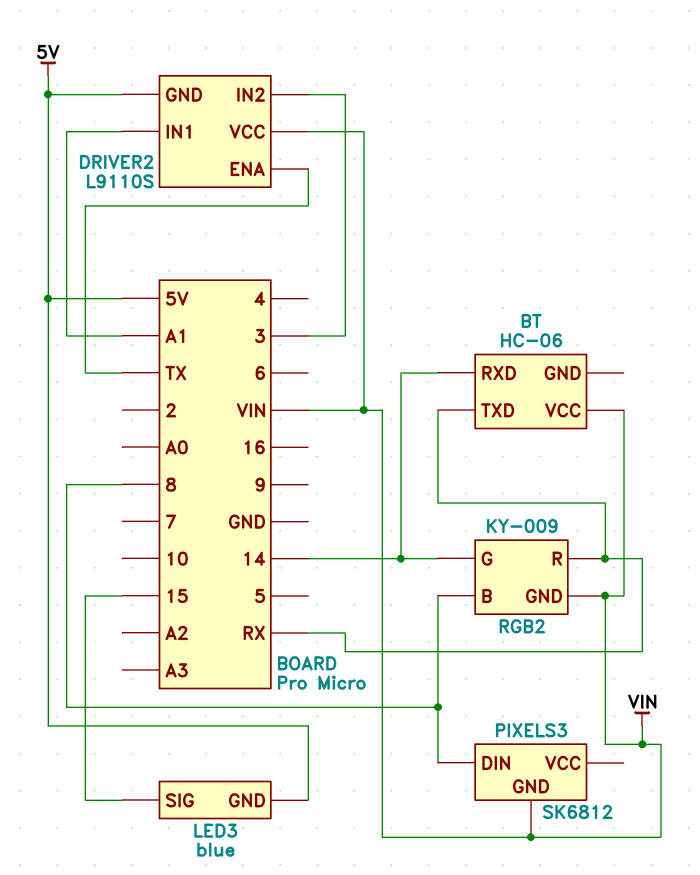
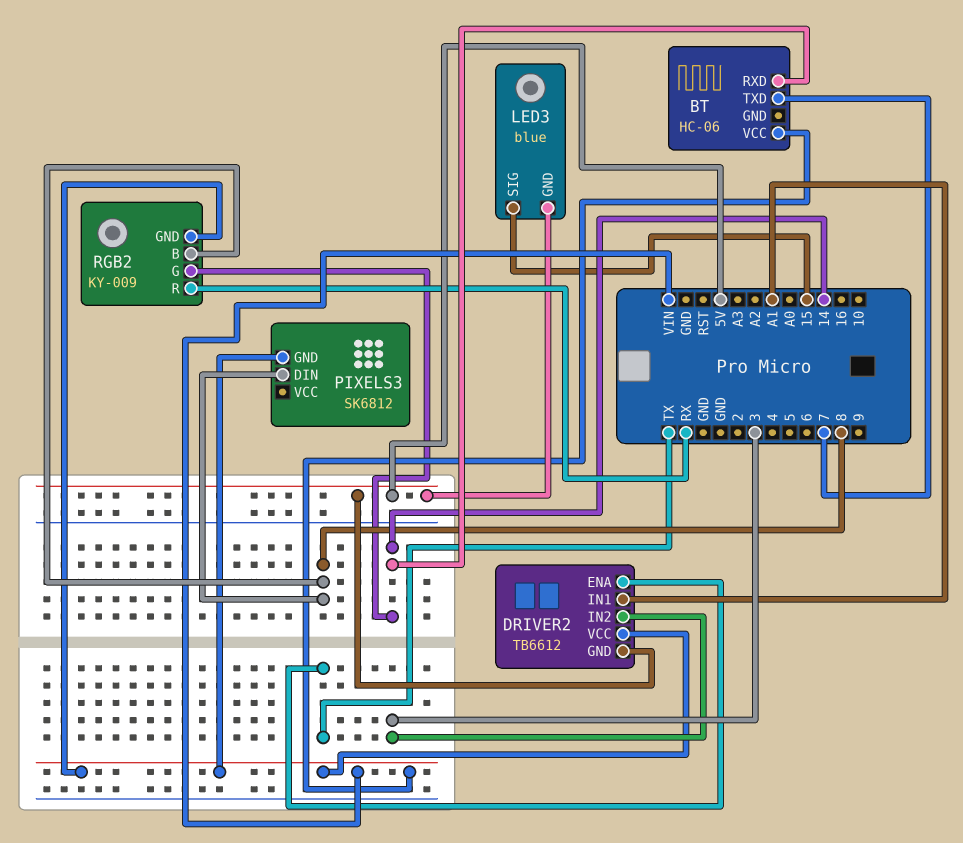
BT pin TXD: RX -> 7
DRIVER2: L9110S -> TB6612

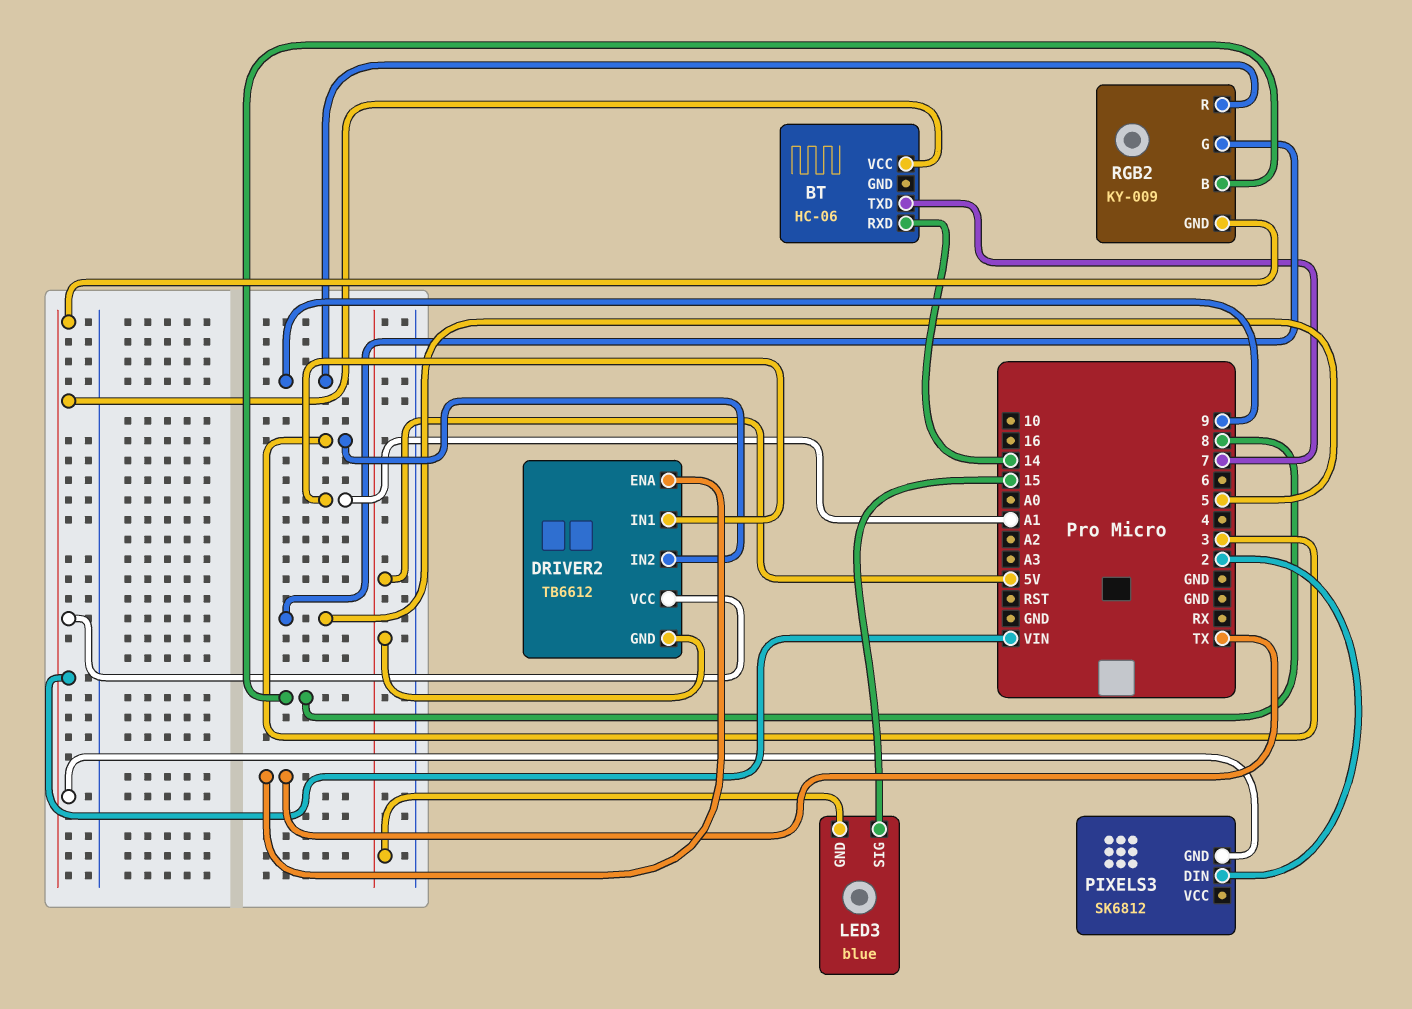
PIXELS3 pin DIN: 8 -> 2
RGB2 pin G: 14 -> 5
RGB2 pin R: RX -> 9

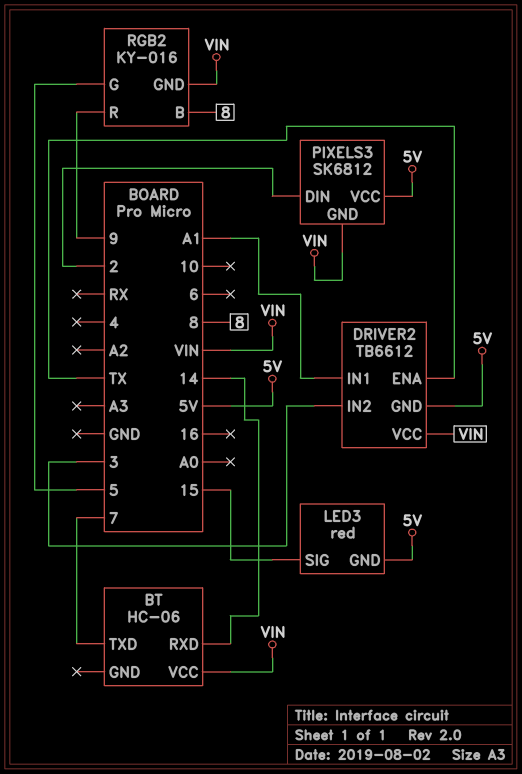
LED3: blue -> red
PIXELS3 pin VCC: none -> 5V
RGB2: KY-009 -> KY-016

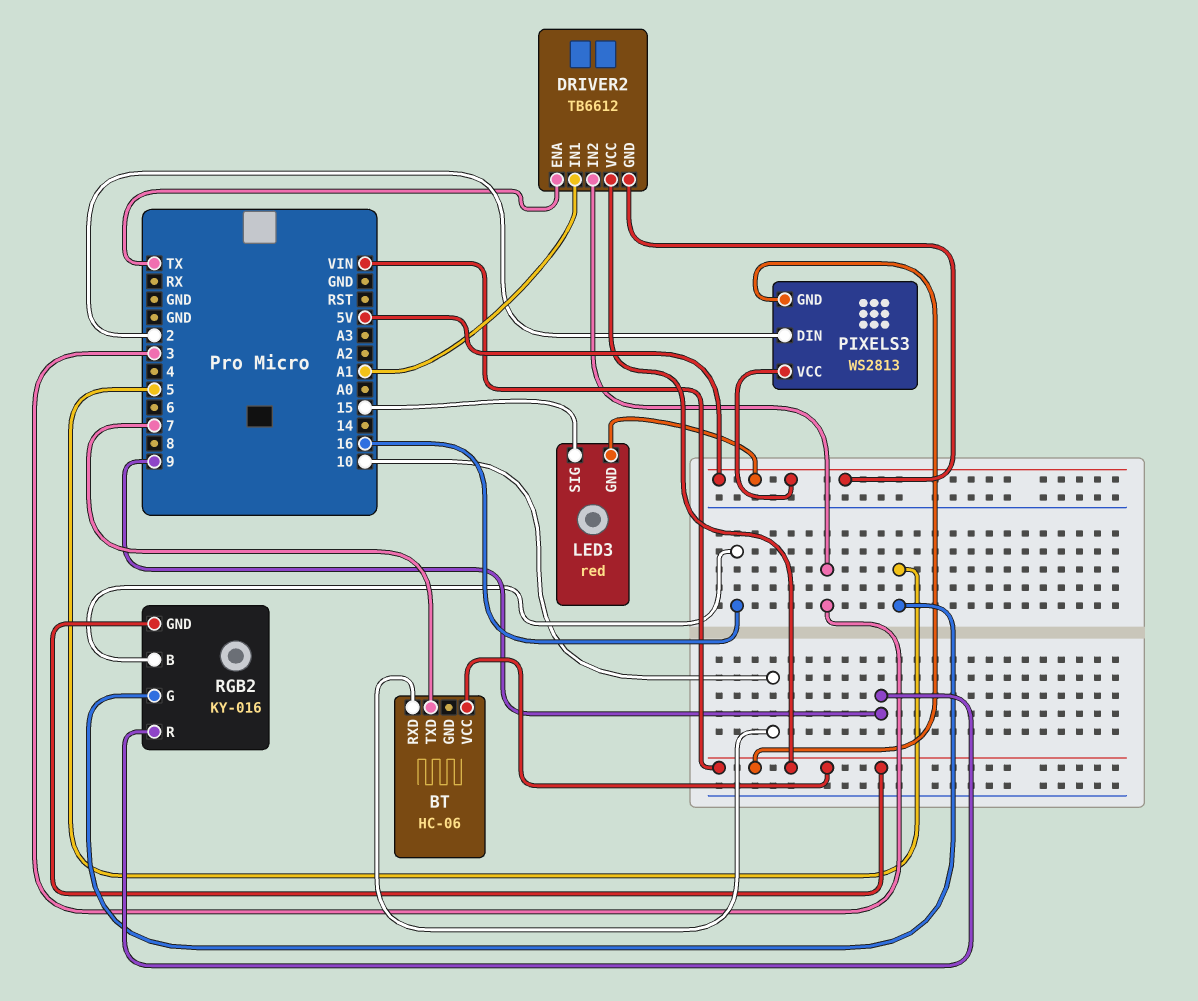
BT pin RXD: 14 -> 10
PIXELS3: SK6812 -> WS2813
RGB2 pin B: 8 -> 16

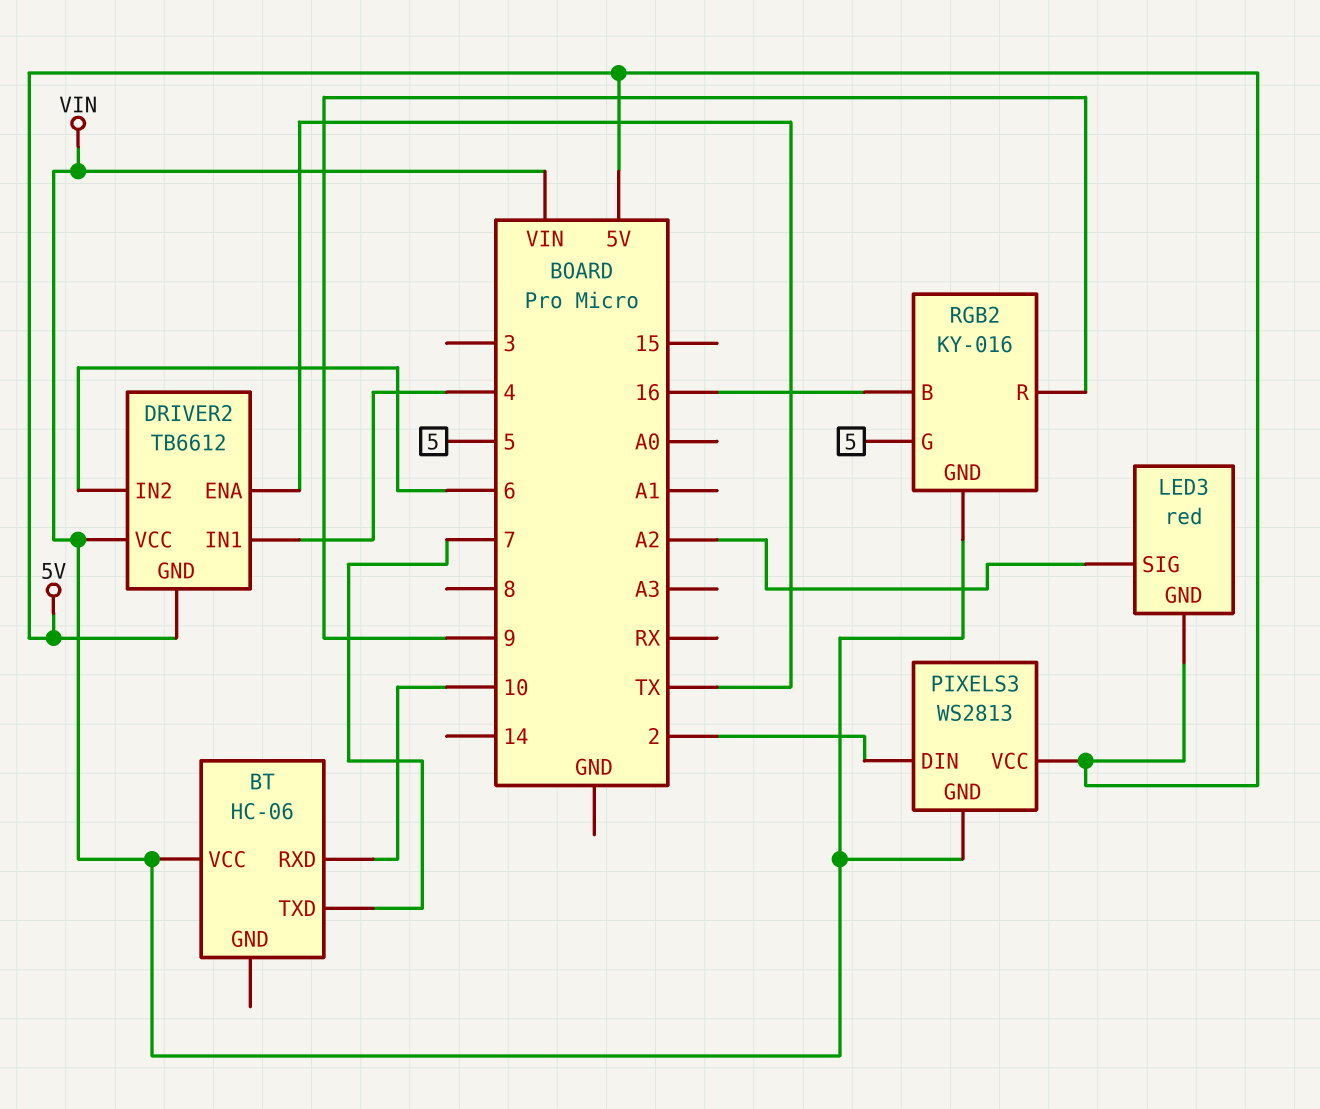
DRIVER2 pin IN1: A1 -> 4
DRIVER2 pin IN2: 3 -> 6
LED3 pin SIG: 15 -> A2

